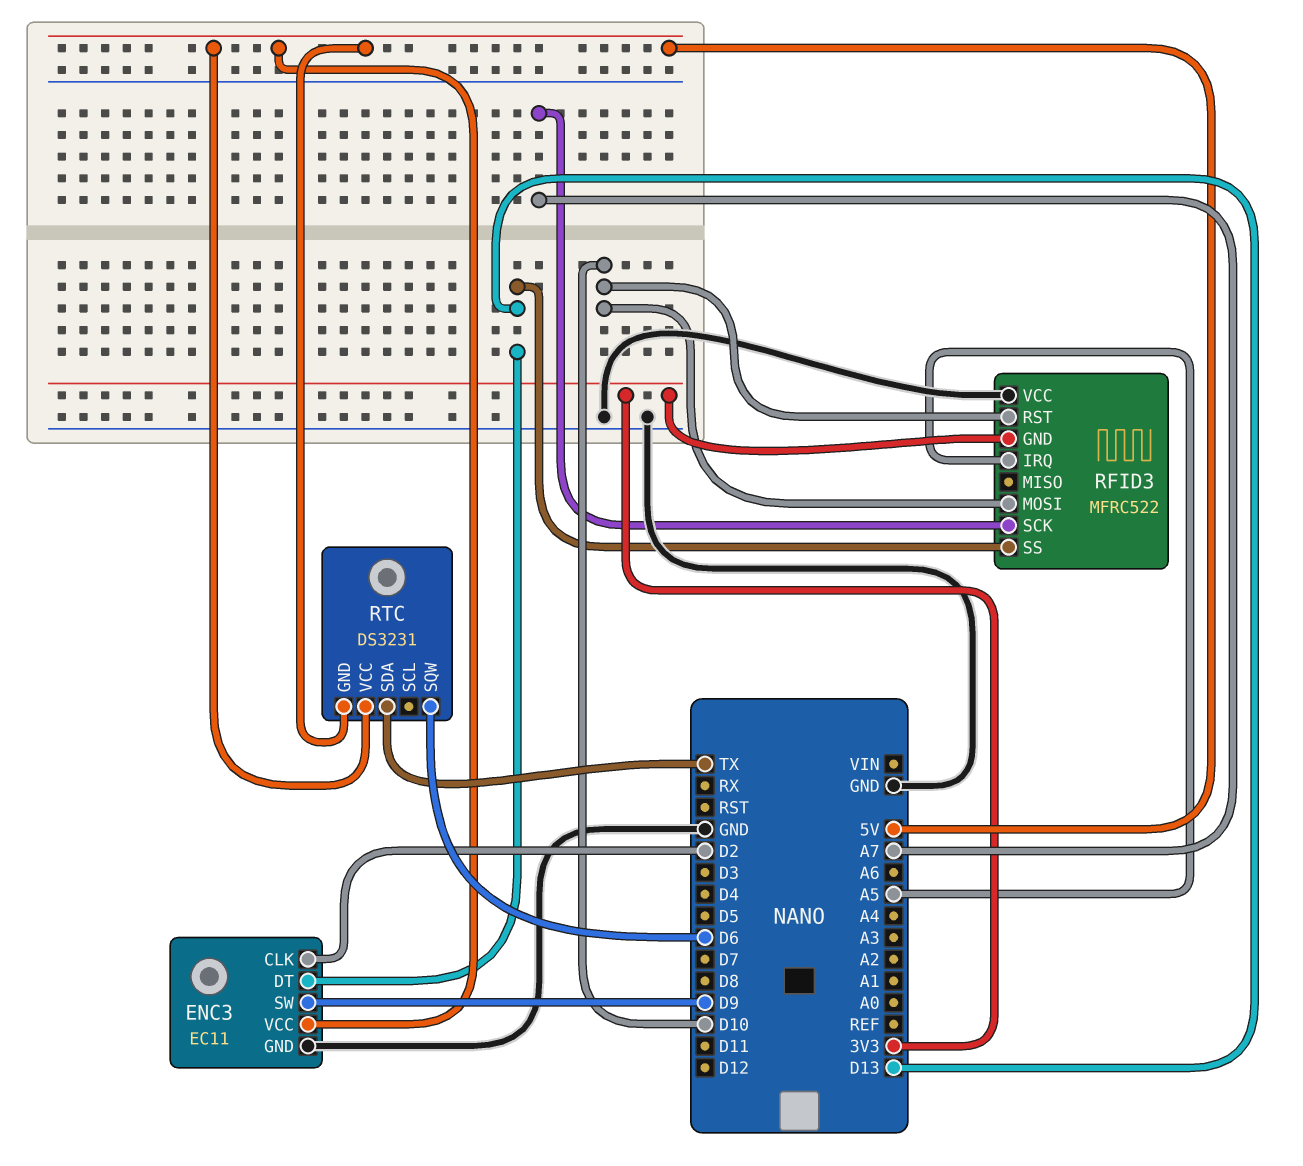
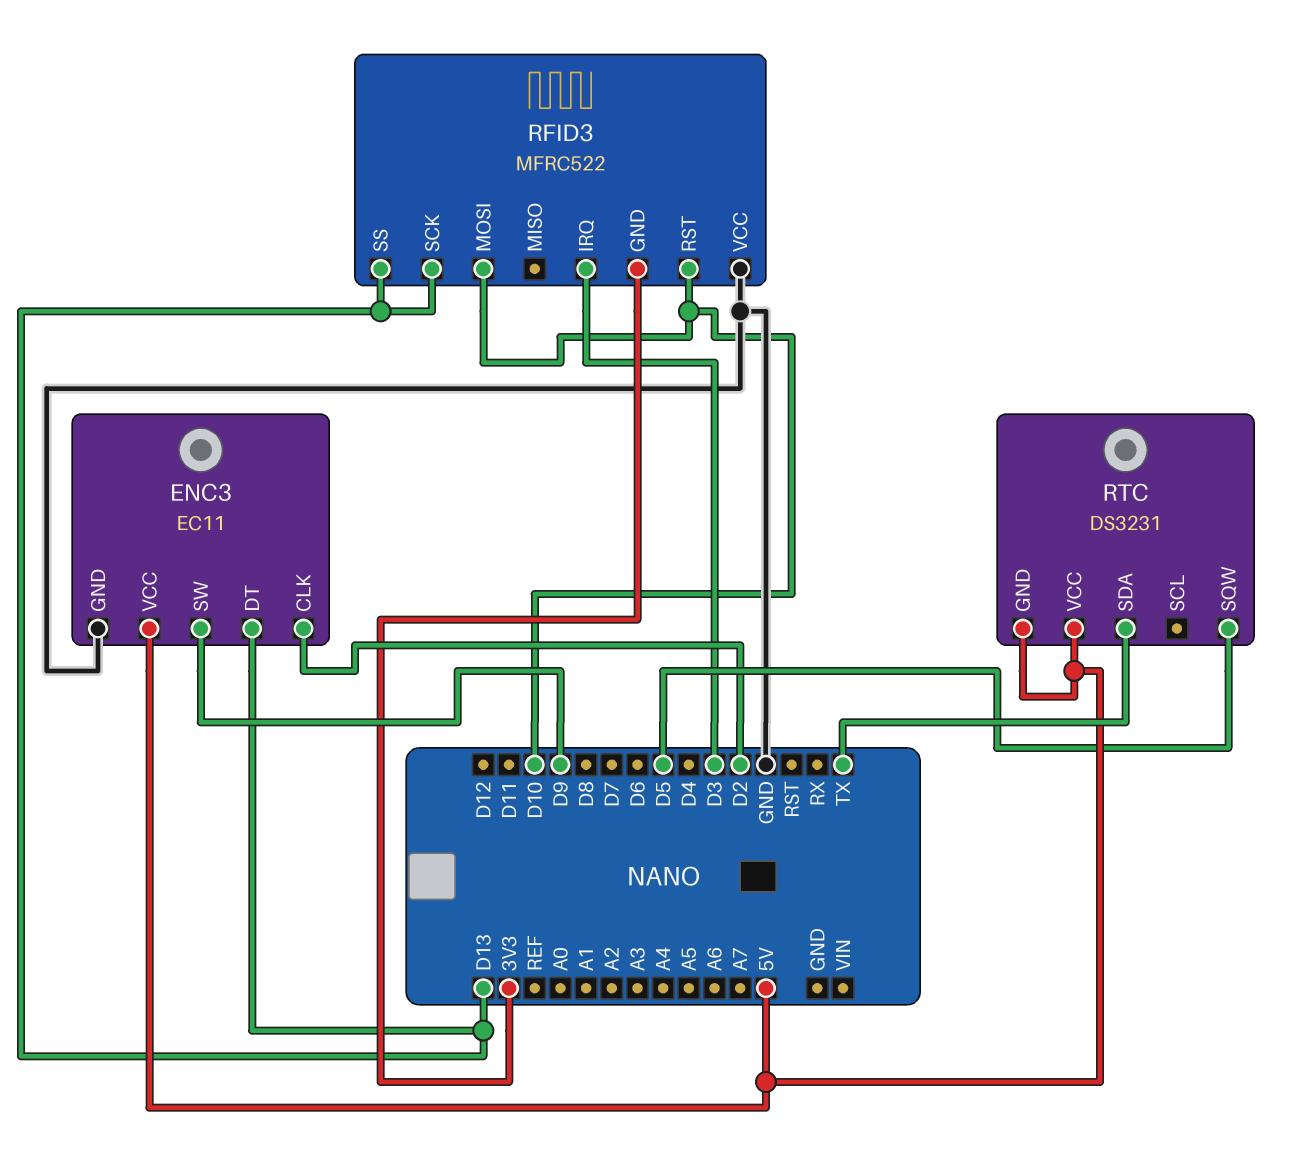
RFID3 pin IRQ: A5 -> D3
RFID3 pin SCK: A7 -> D13
RTC pin SQW: D6 -> D5

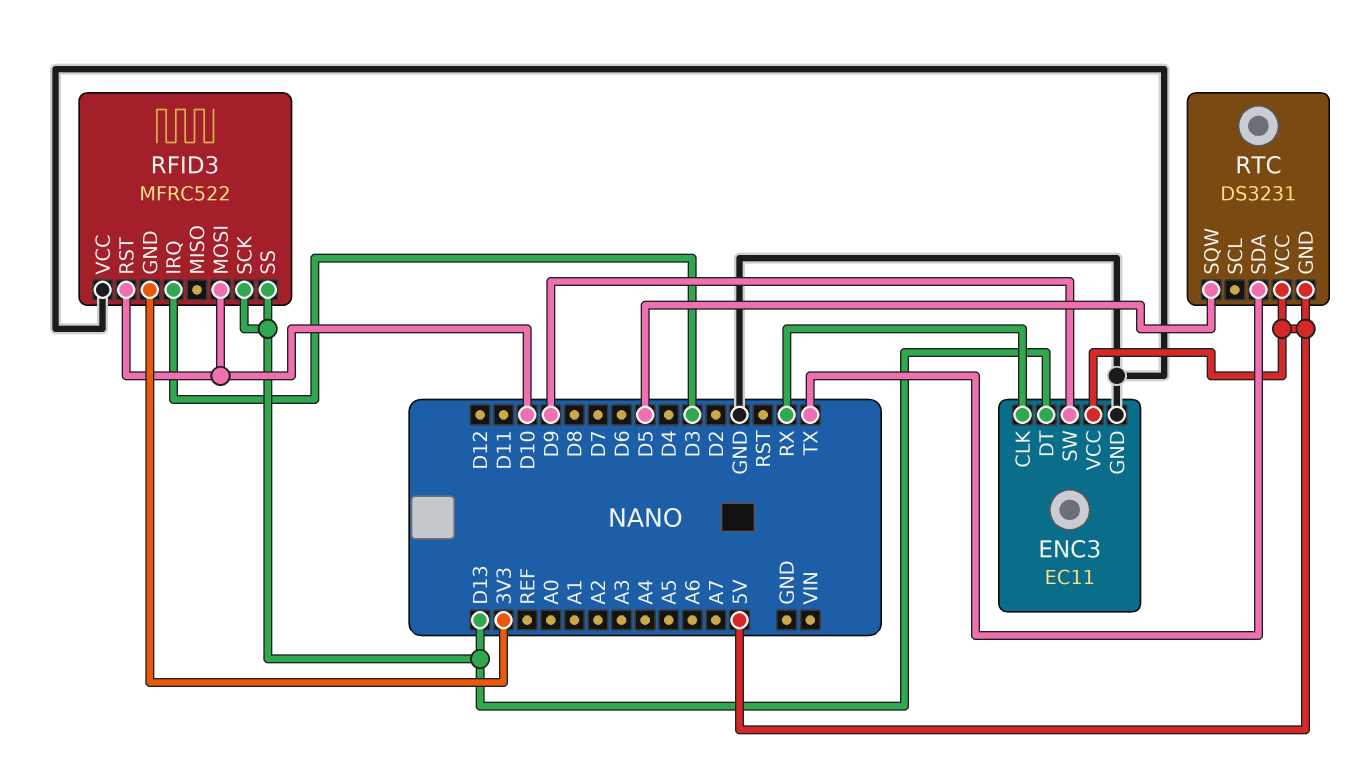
ENC3 pin CLK: D2 -> RX

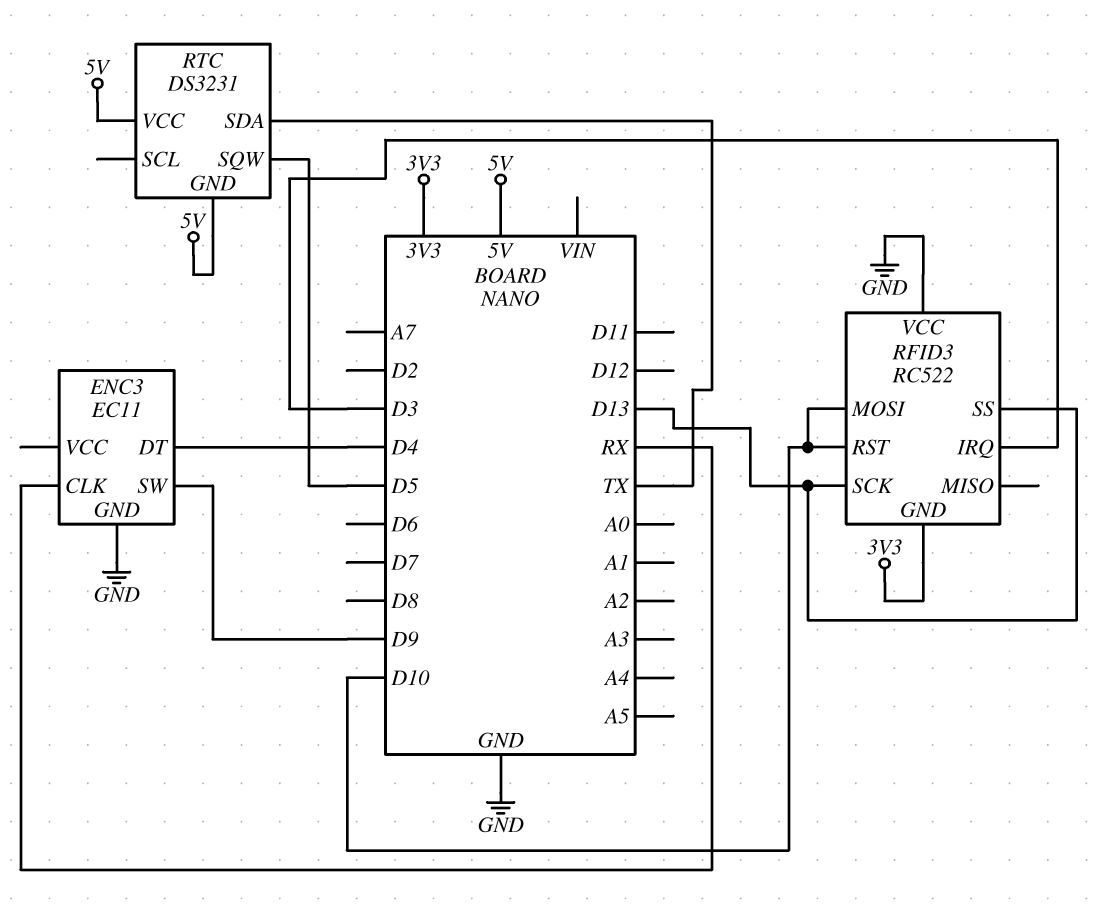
ENC3 pin DT: D13 -> D4
ENC3 pin VCC: 5V -> none
RFID3: MFRC522 -> RC522

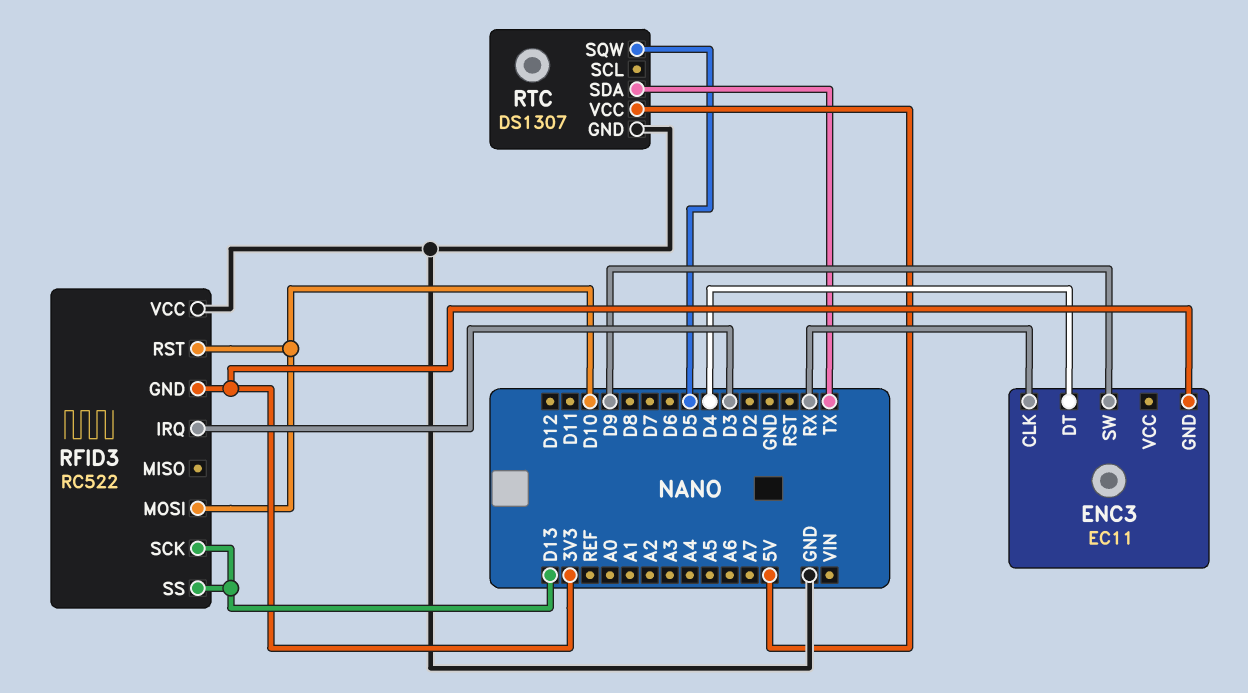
ENC3 pin GND: GND -> 3V3
RTC: DS3231 -> DS1307
RTC pin GND: 5V -> GND

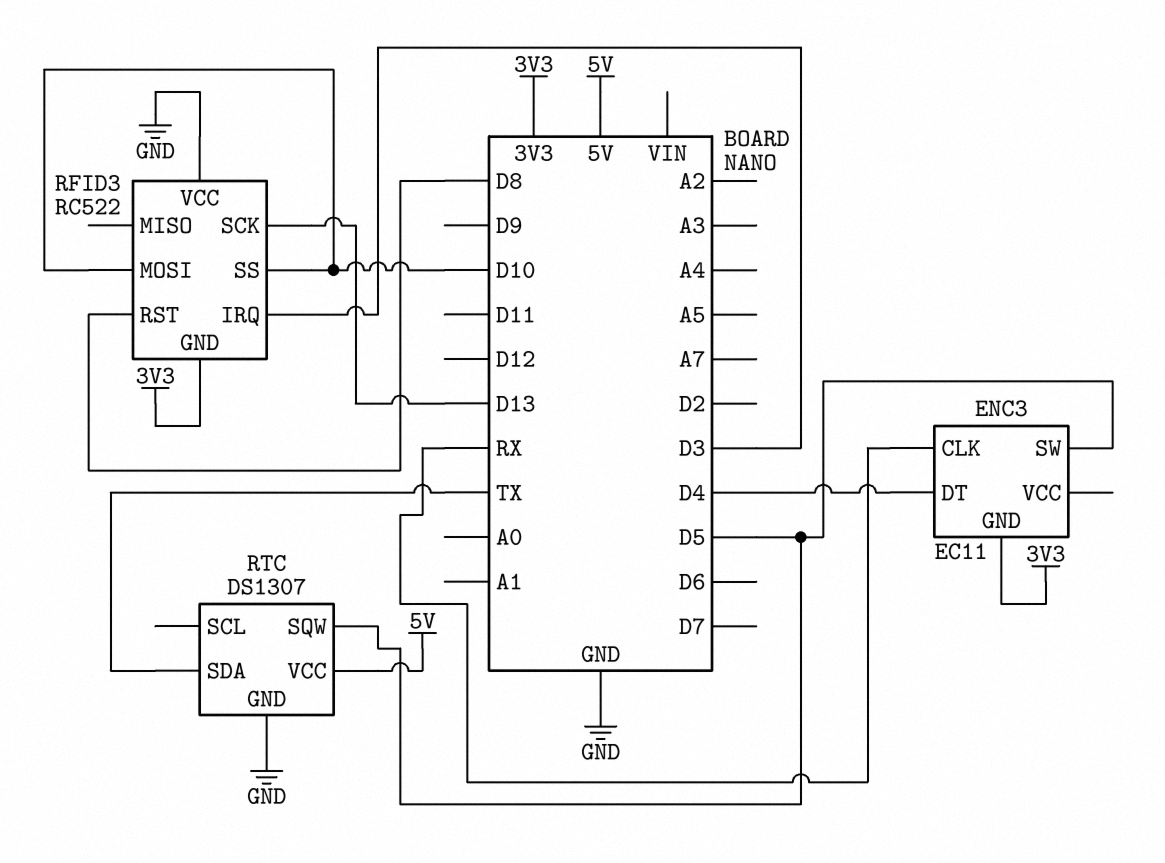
ENC3 pin SW: D9 -> D5
RFID3 pin RST: D10 -> D8
RFID3 pin SS: D13 -> D10

